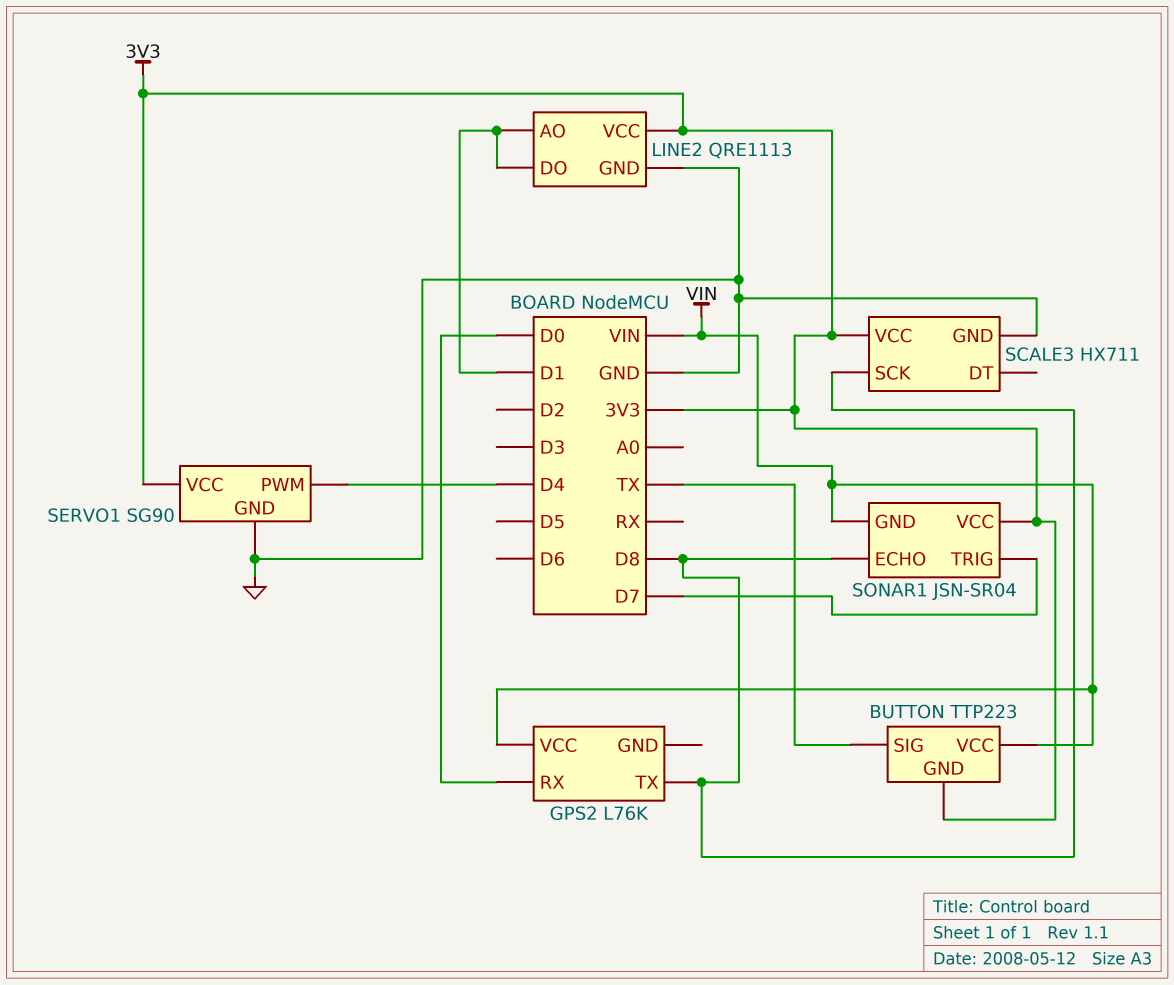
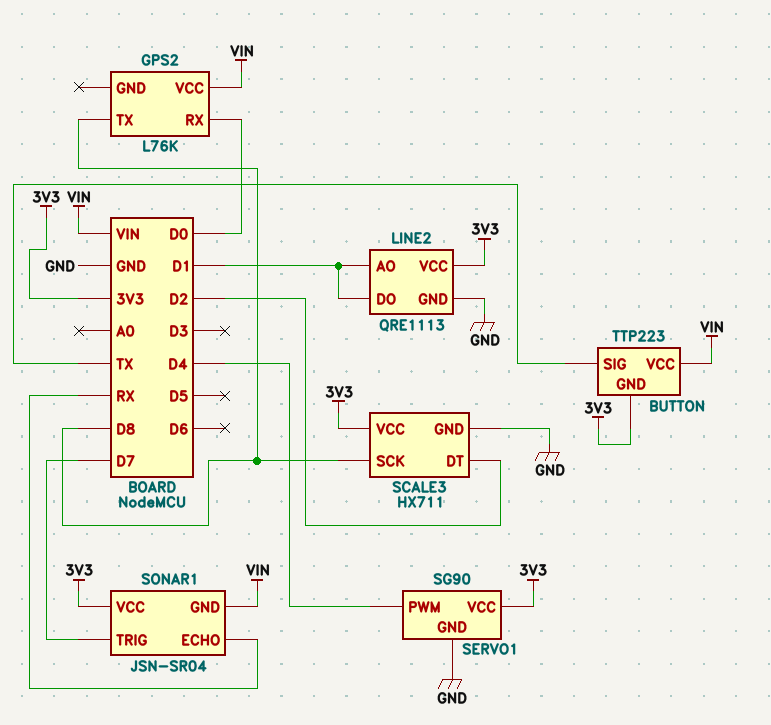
SCALE3 pin DT: none -> D2
SONAR1 pin ECHO: D8 -> RX

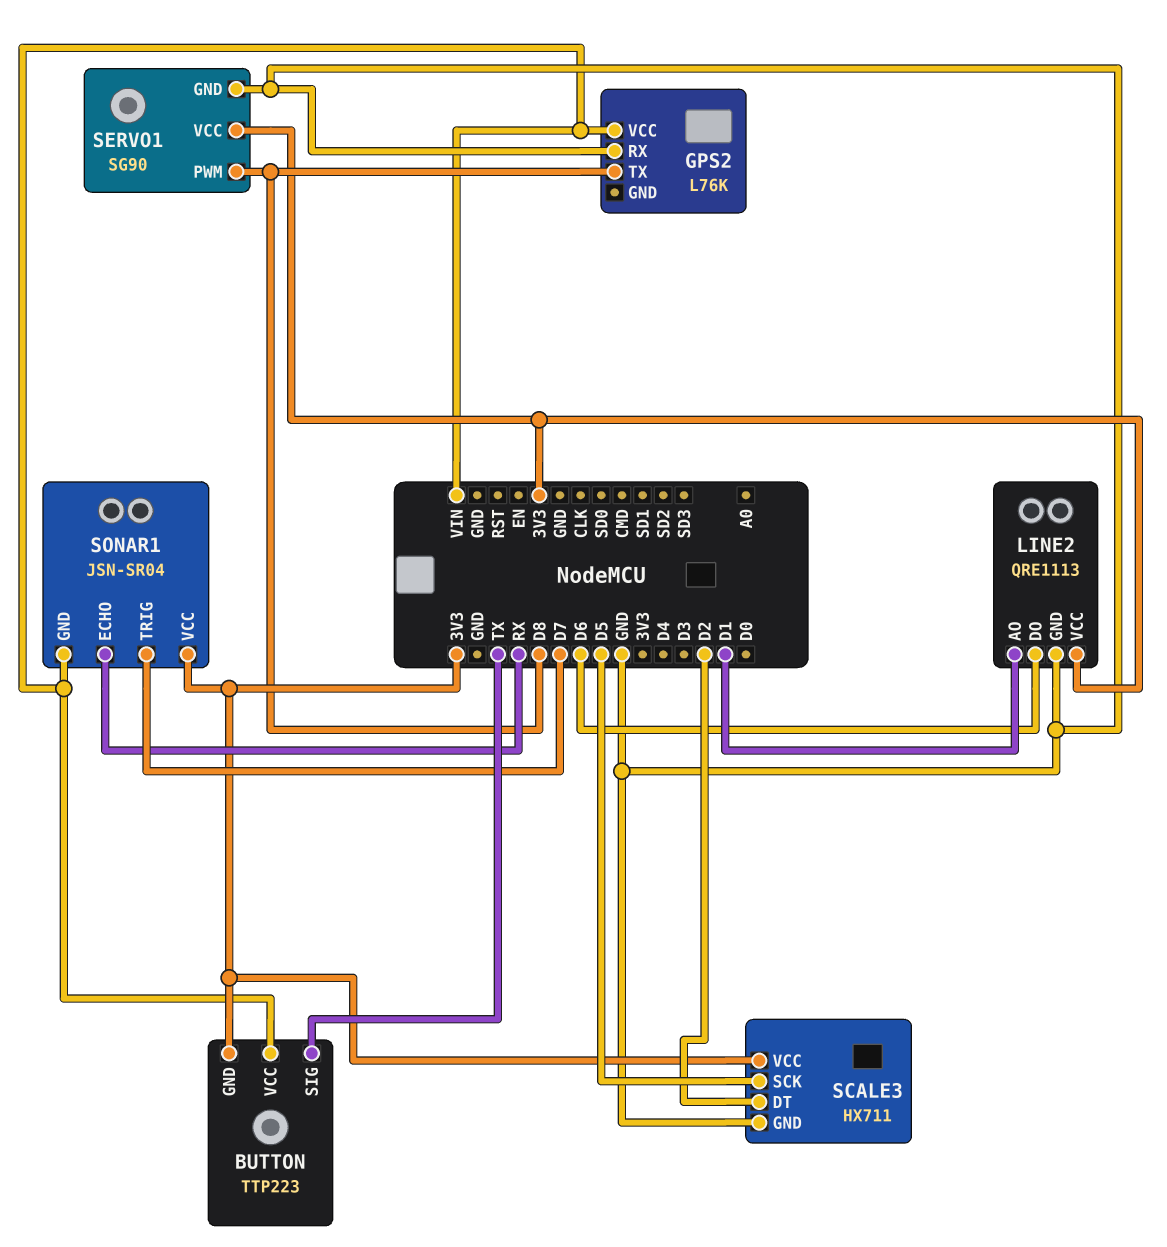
GPS2 pin RX: D0 -> GND
LINE2 pin DO: D1 -> D6
SCALE3 pin SCK: D8 -> D5
SERVO1 pin PWM: D4 -> D8

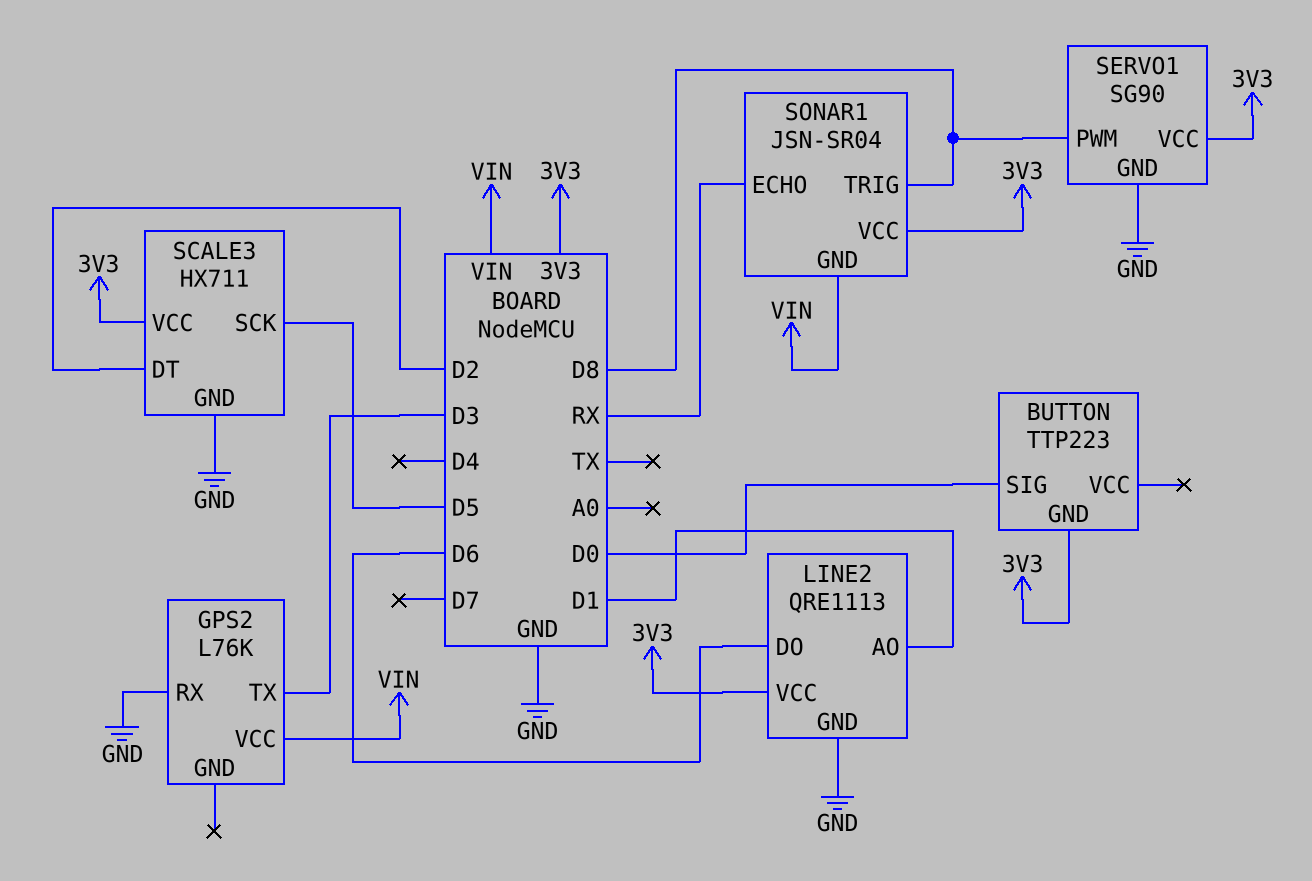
BUTTON pin SIG: TX -> D0
BUTTON pin VCC: VIN -> none
GPS2 pin TX: D8 -> D3
SONAR1 pin TRIG: D7 -> D8

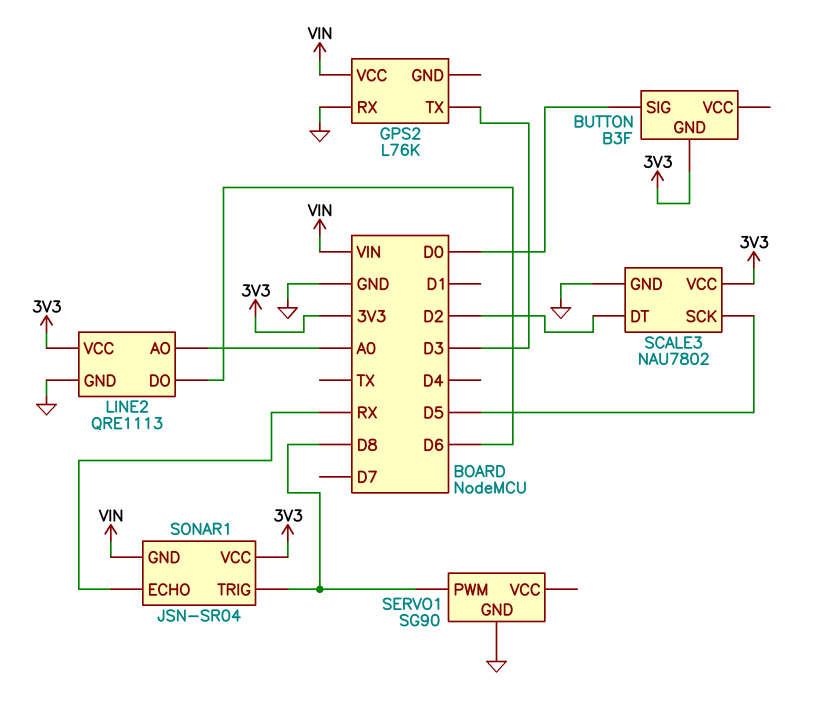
BUTTON: TTP223 -> B3F
LINE2 pin AO: D1 -> A0
SCALE3: HX711 -> NAU7802
SERVO1 pin VCC: 3V3 -> none

